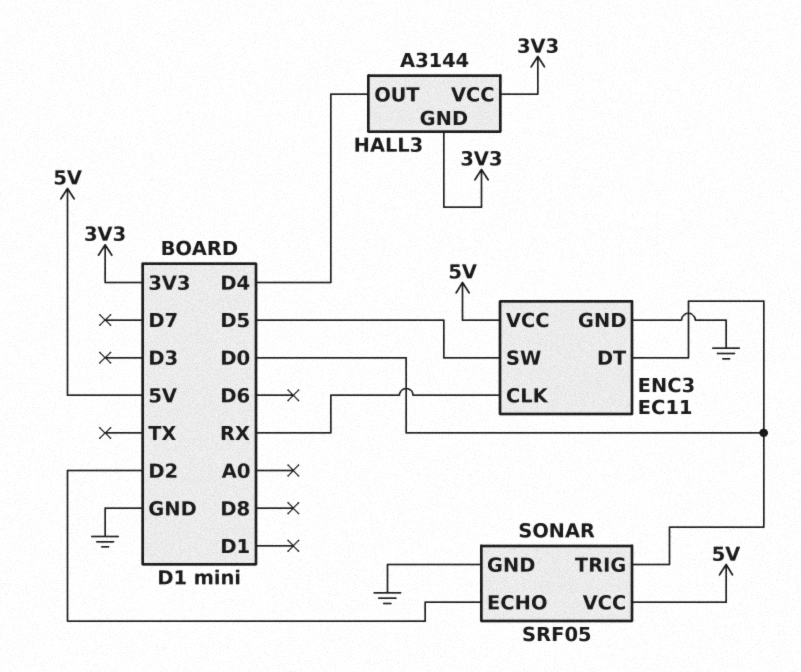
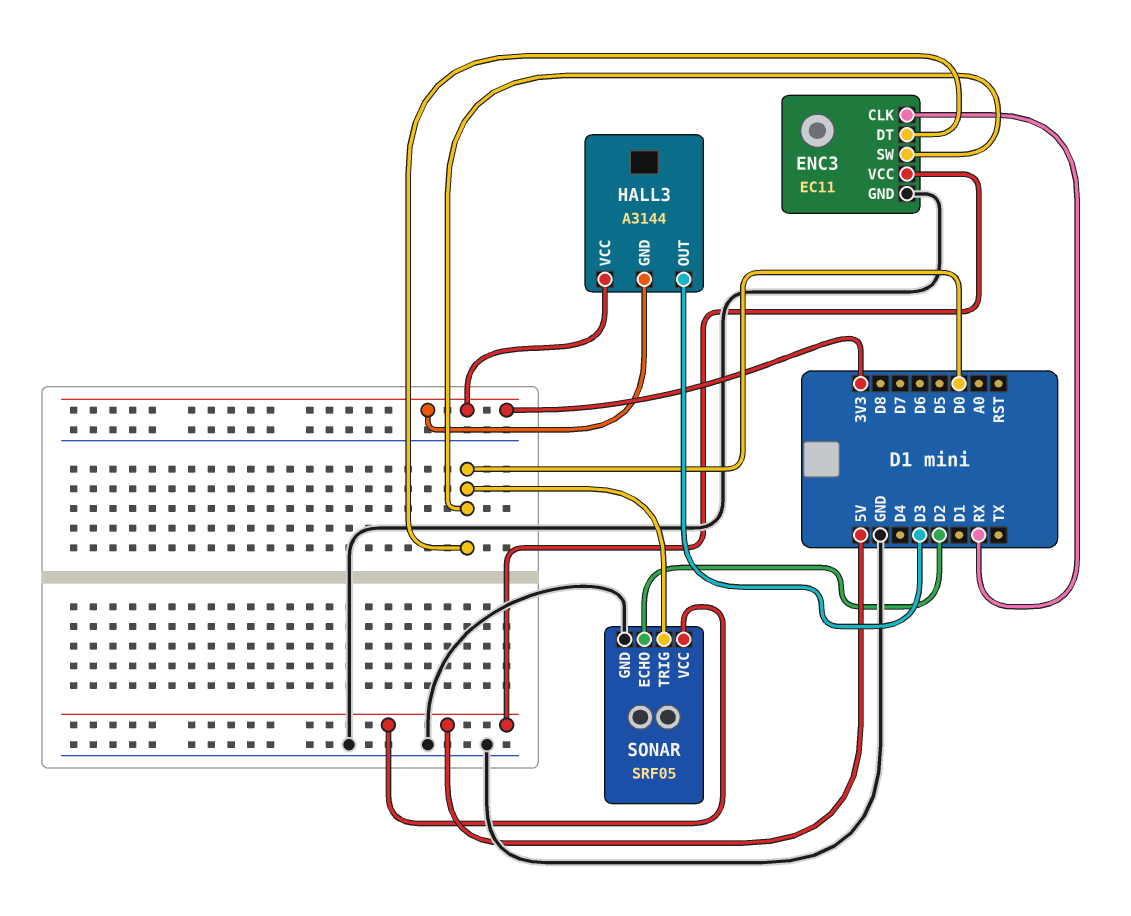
ENC3 pin SW: D5 -> D0
HALL3 pin OUT: D4 -> D3

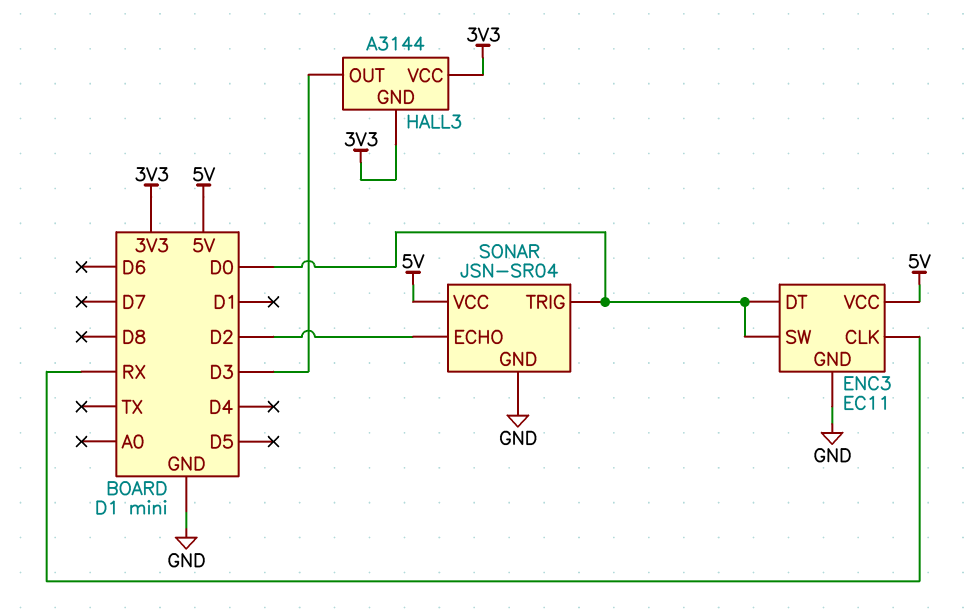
SONAR: SRF05 -> JSN-SR04

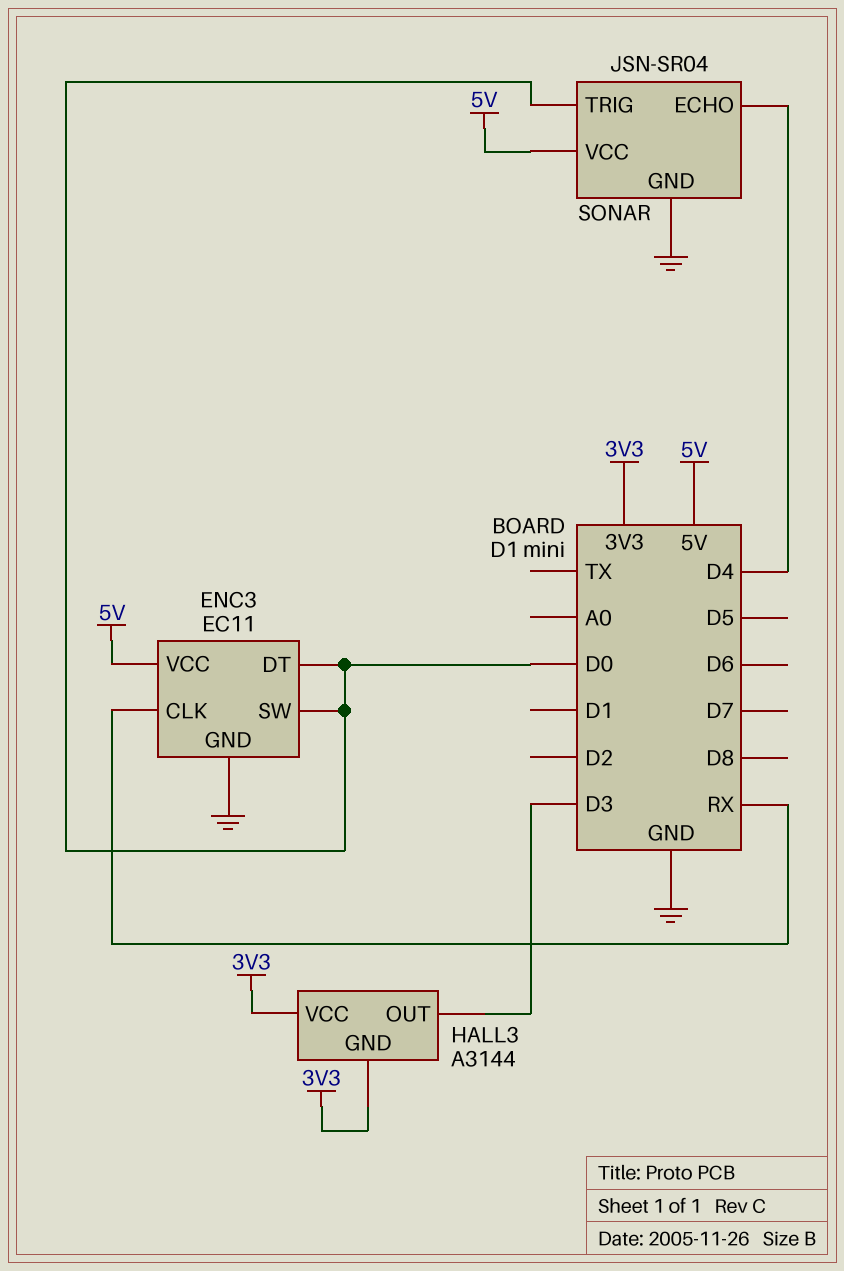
SONAR pin ECHO: D2 -> D4

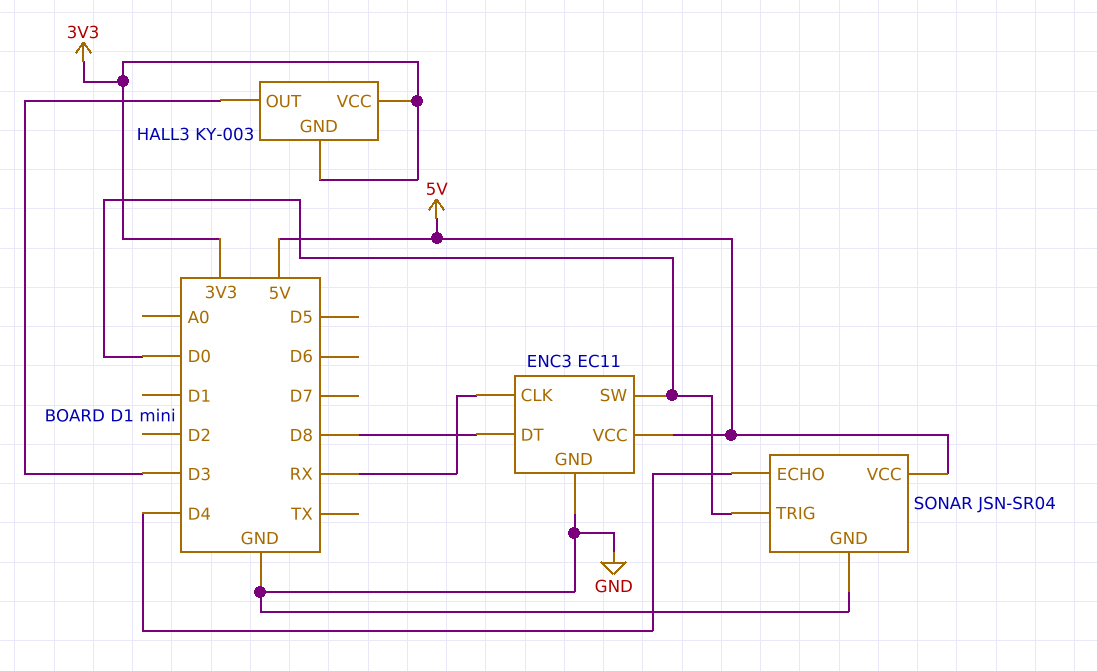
ENC3 pin DT: D0 -> D8
HALL3: A3144 -> KY-003

